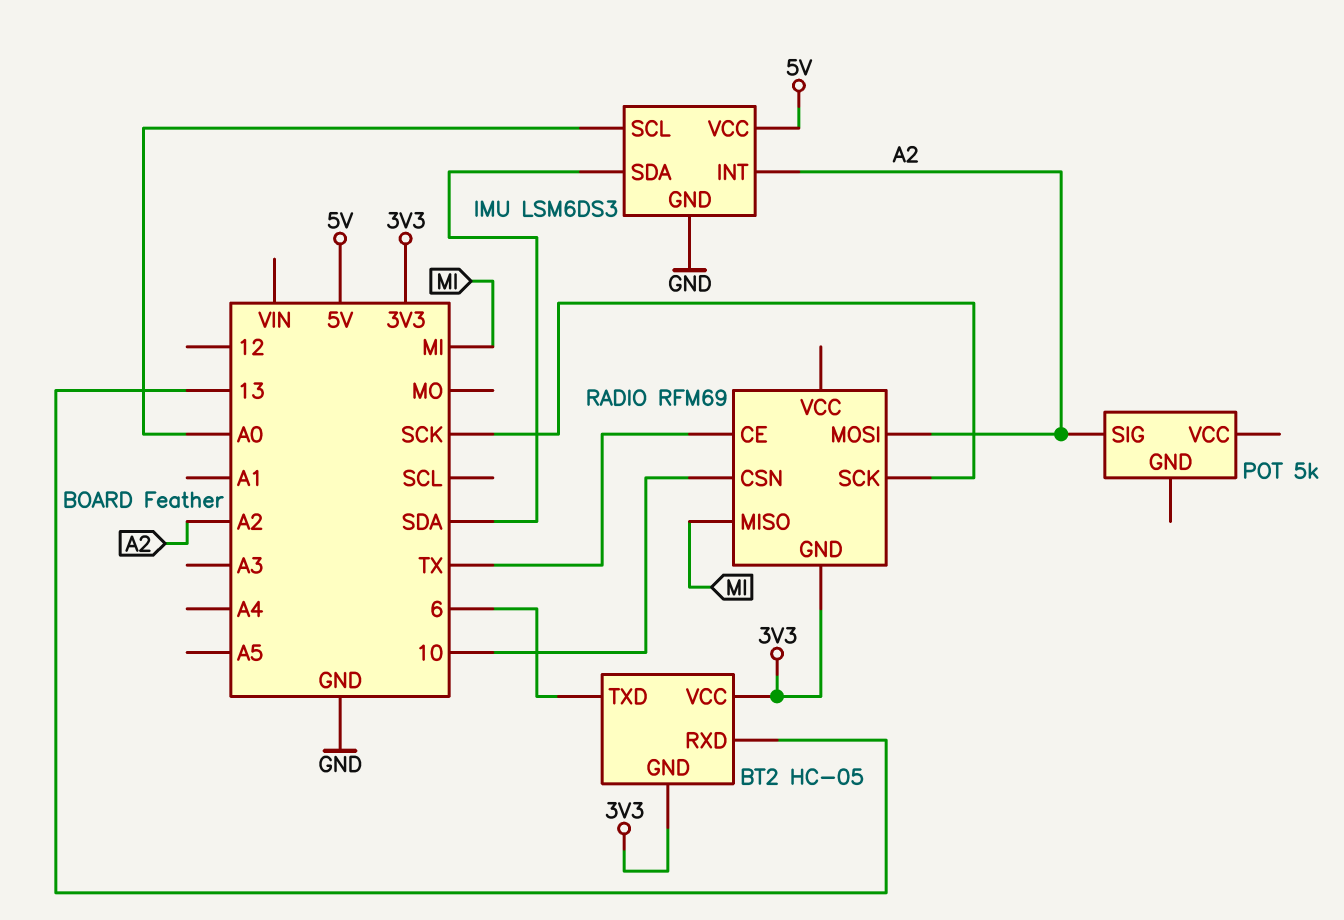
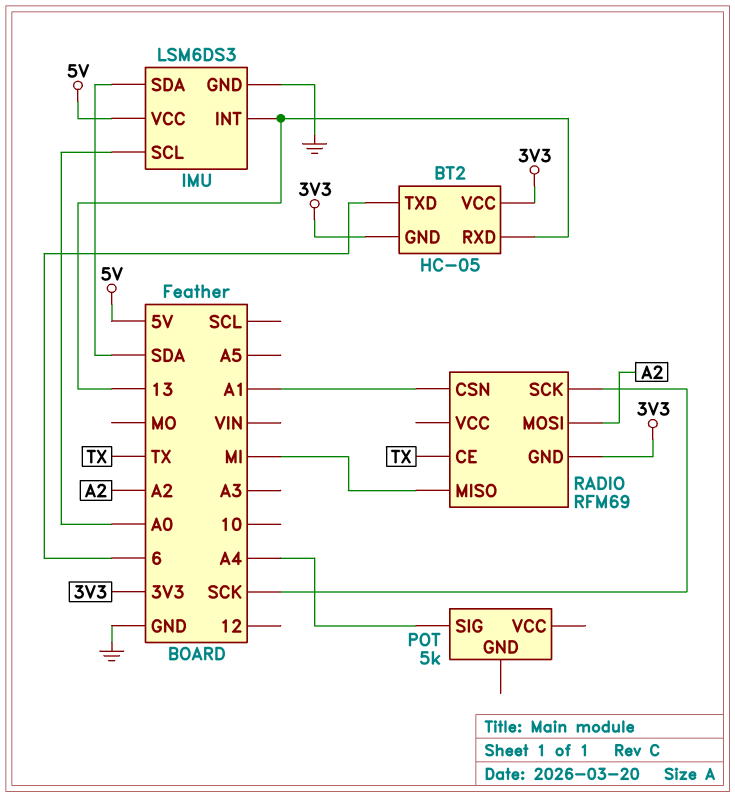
IMU pin INT: A2 -> 13
POT pin SIG: A2 -> A4
RADIO pin CSN: 10 -> A1

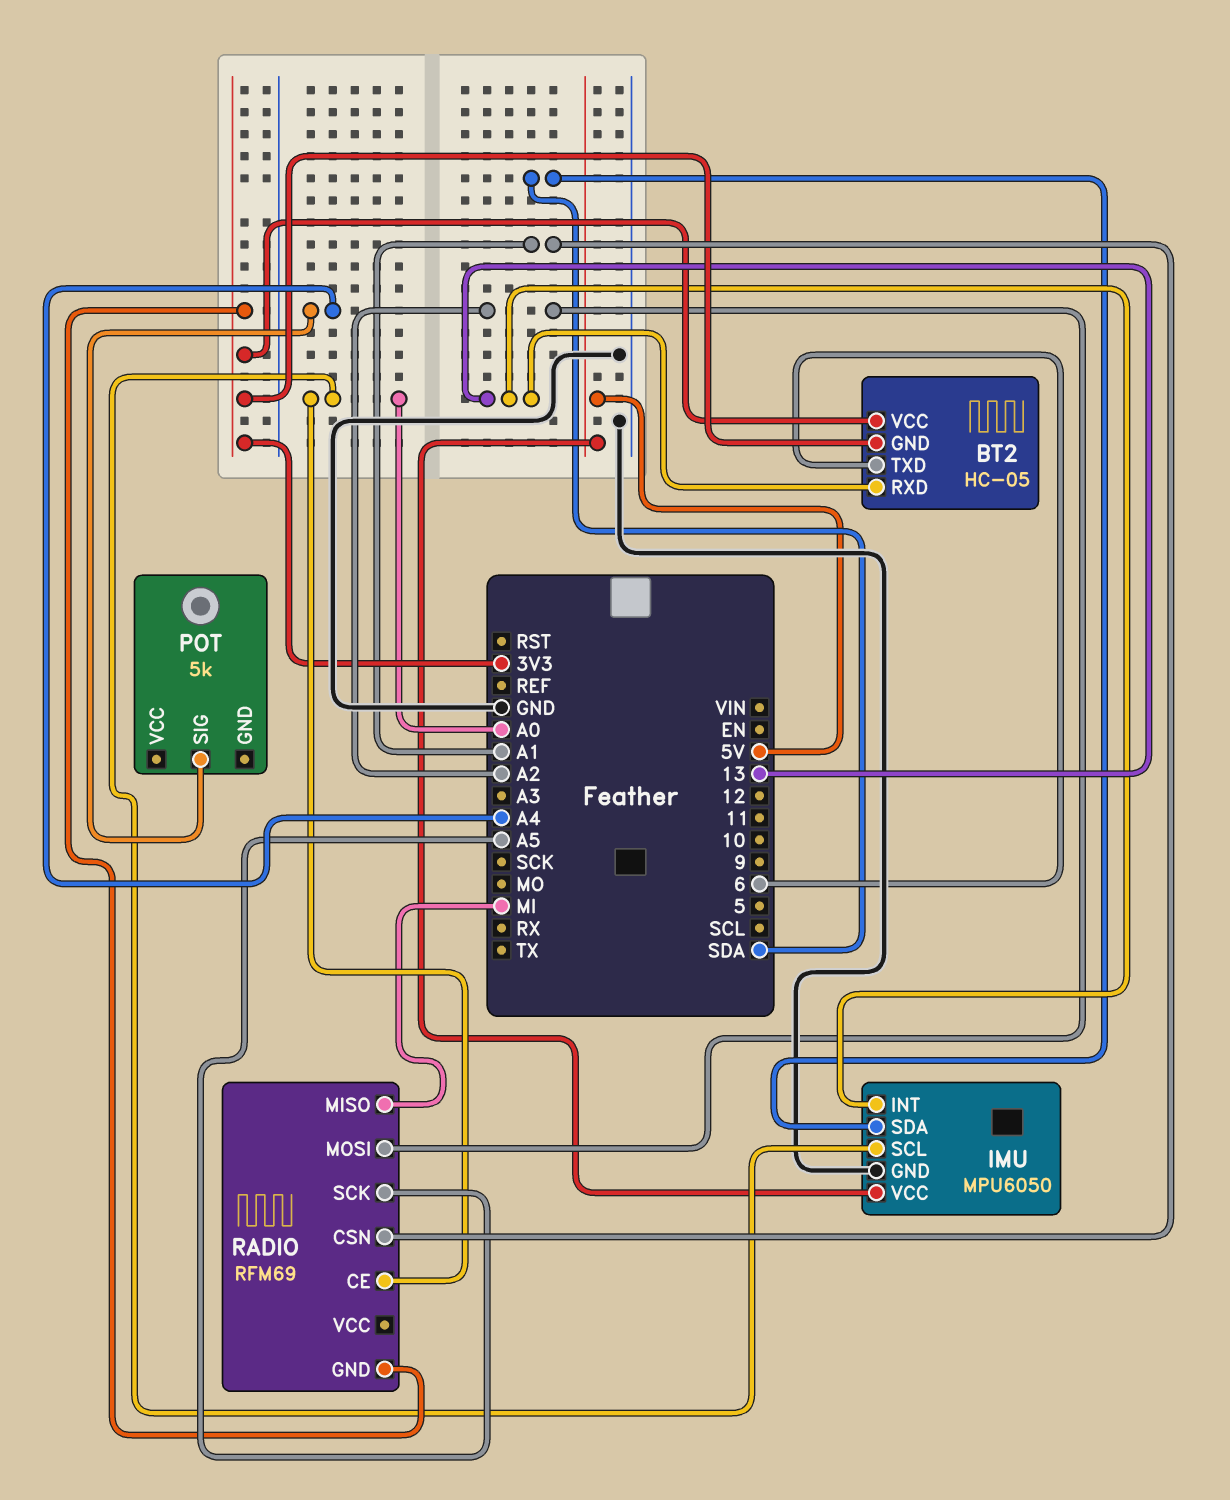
IMU: LSM6DS3 -> MPU6050
RADIO pin CE: TX -> A0
RADIO pin SCK: SCK -> A5

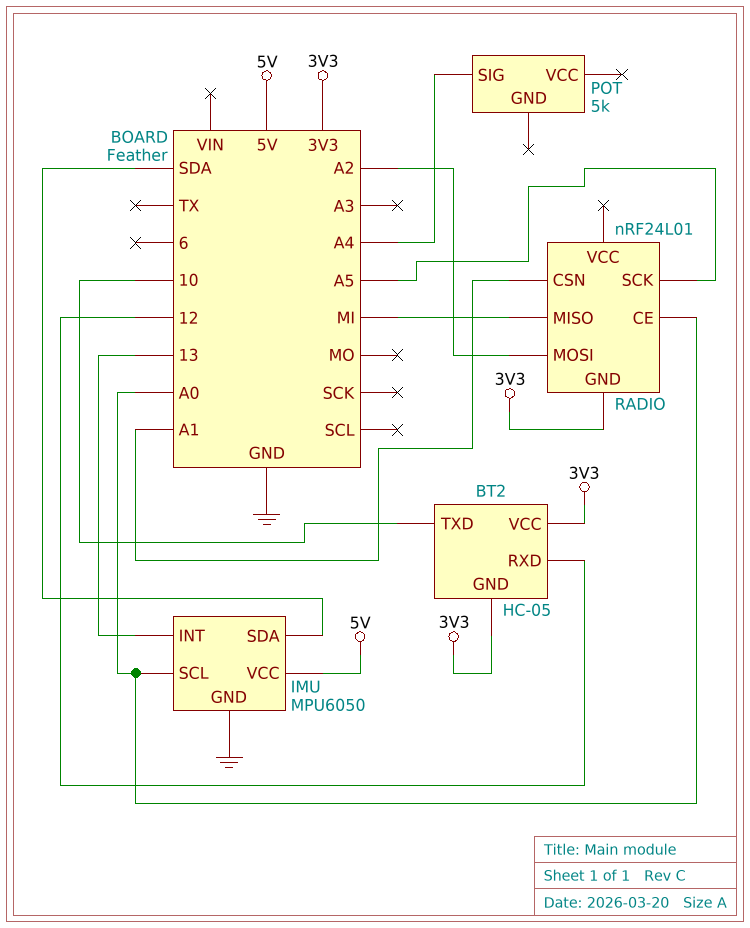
BT2 pin RXD: 13 -> 12
BT2 pin TXD: 6 -> 10
RADIO: RFM69 -> nRF24L01

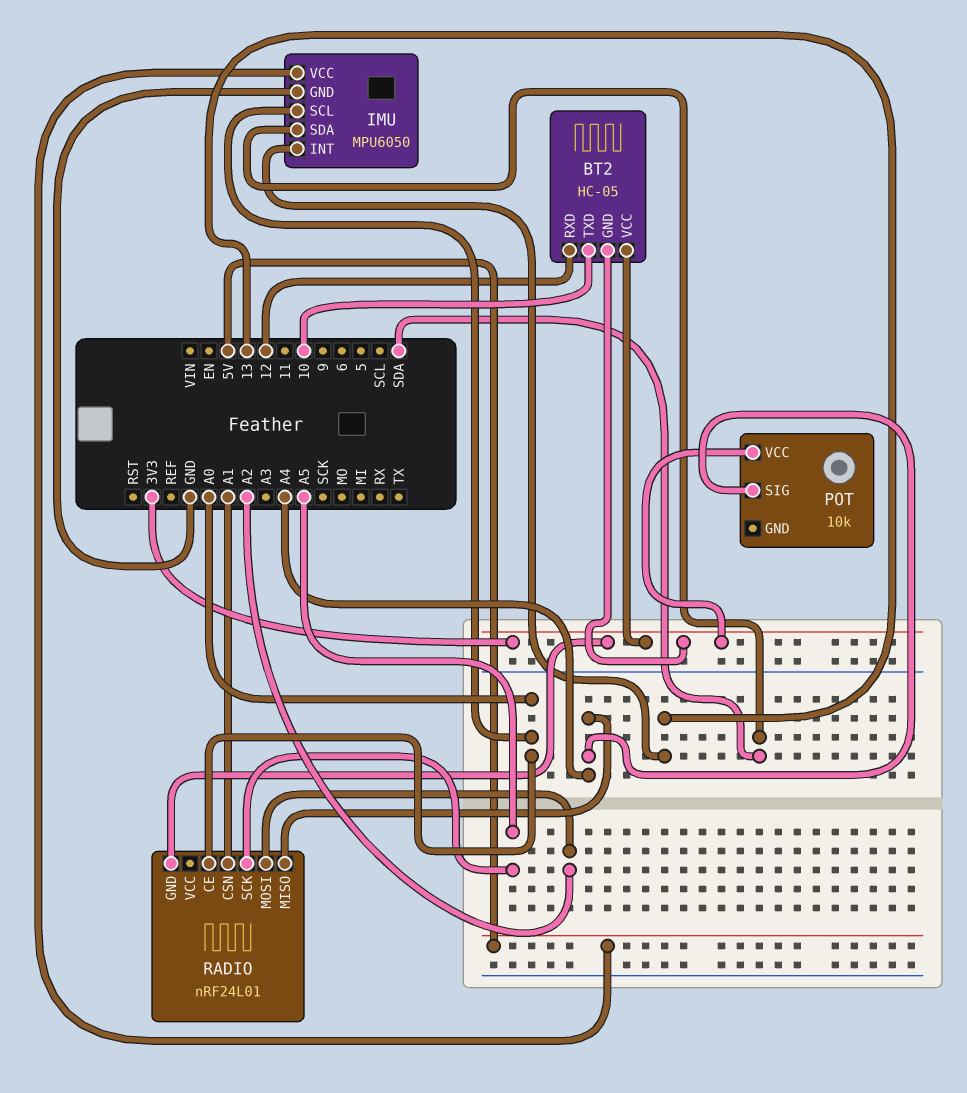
POT: 5k -> 10k
POT pin VCC: none -> 3V3
RADIO pin MISO: MI -> A4

